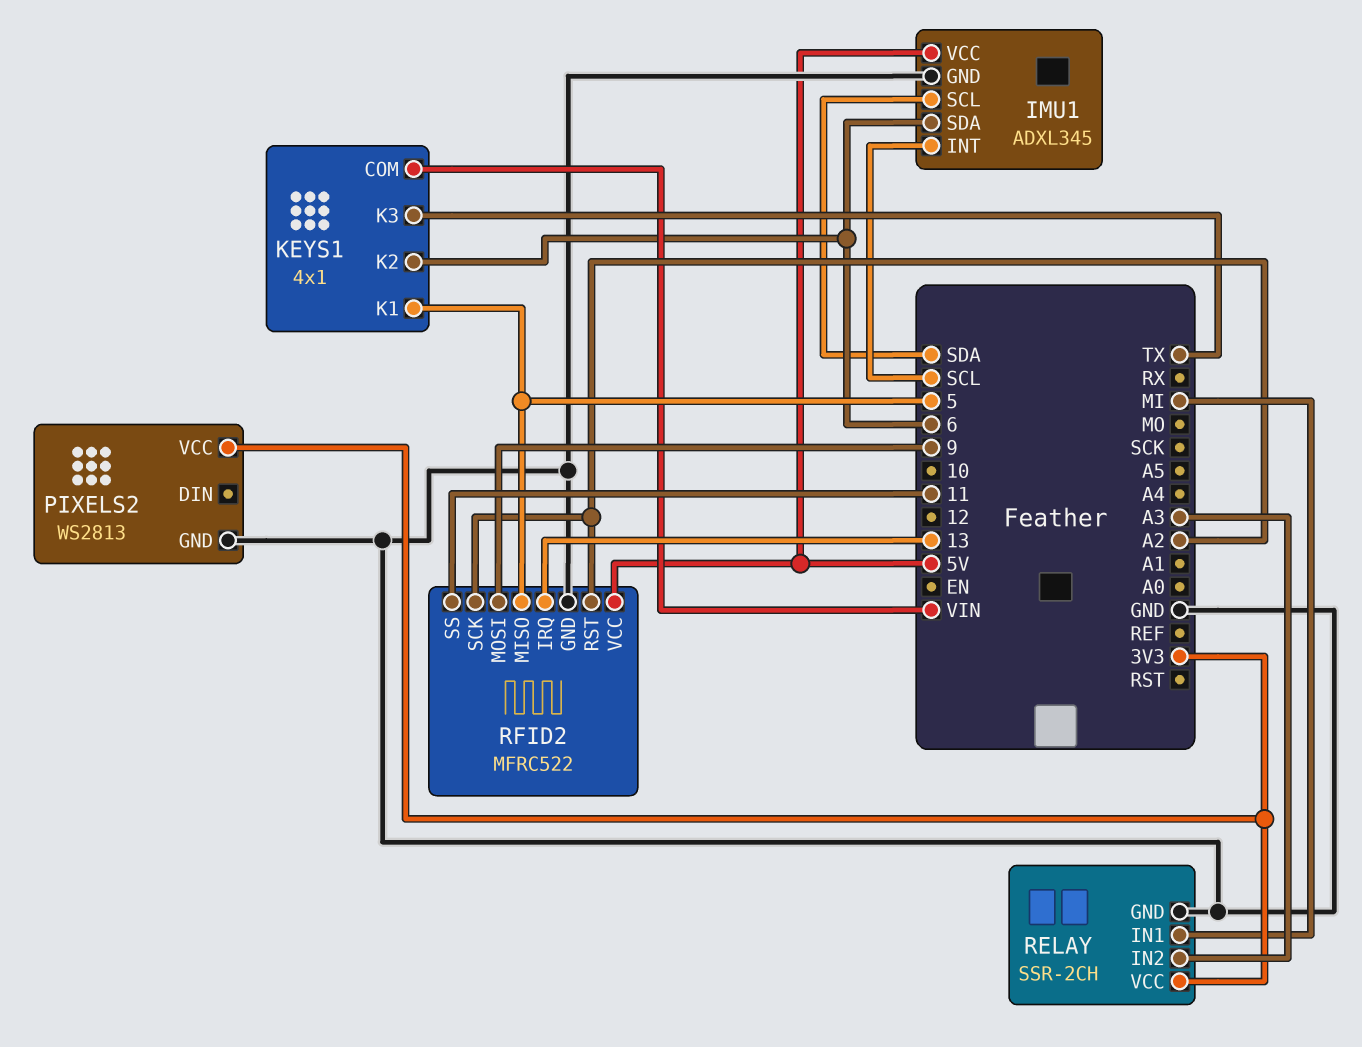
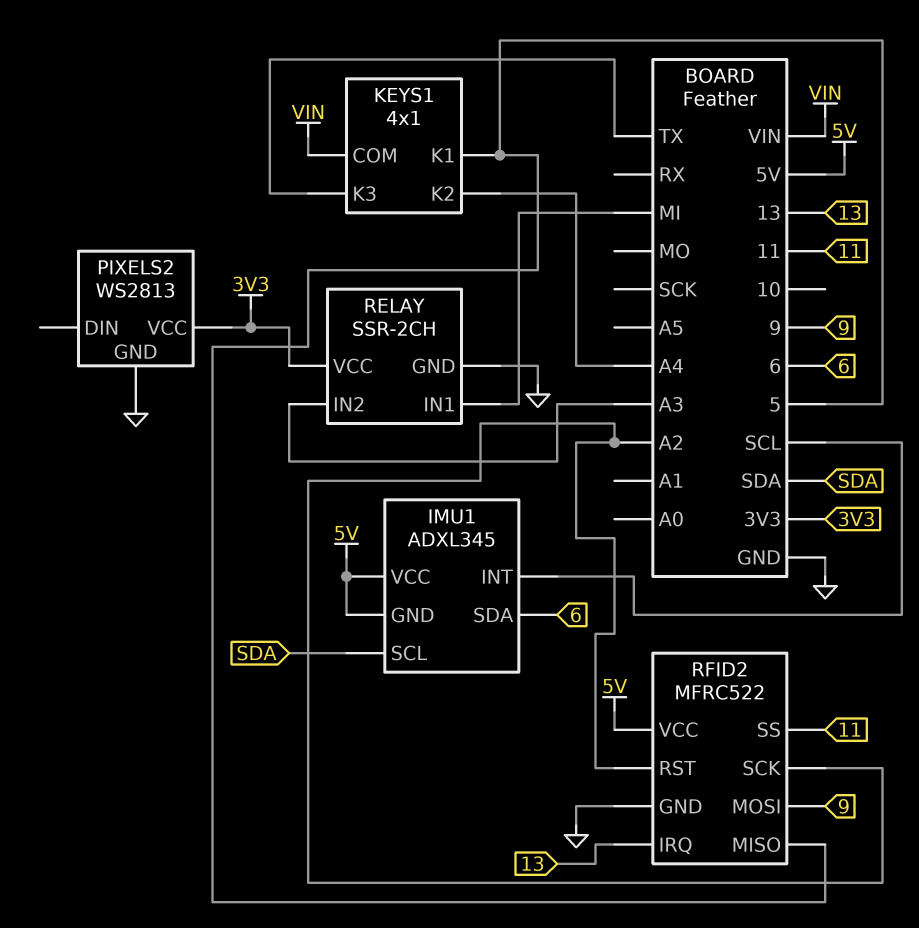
IMU1 pin GND: GND -> 5V
KEYS1 pin K2: 6 -> A4

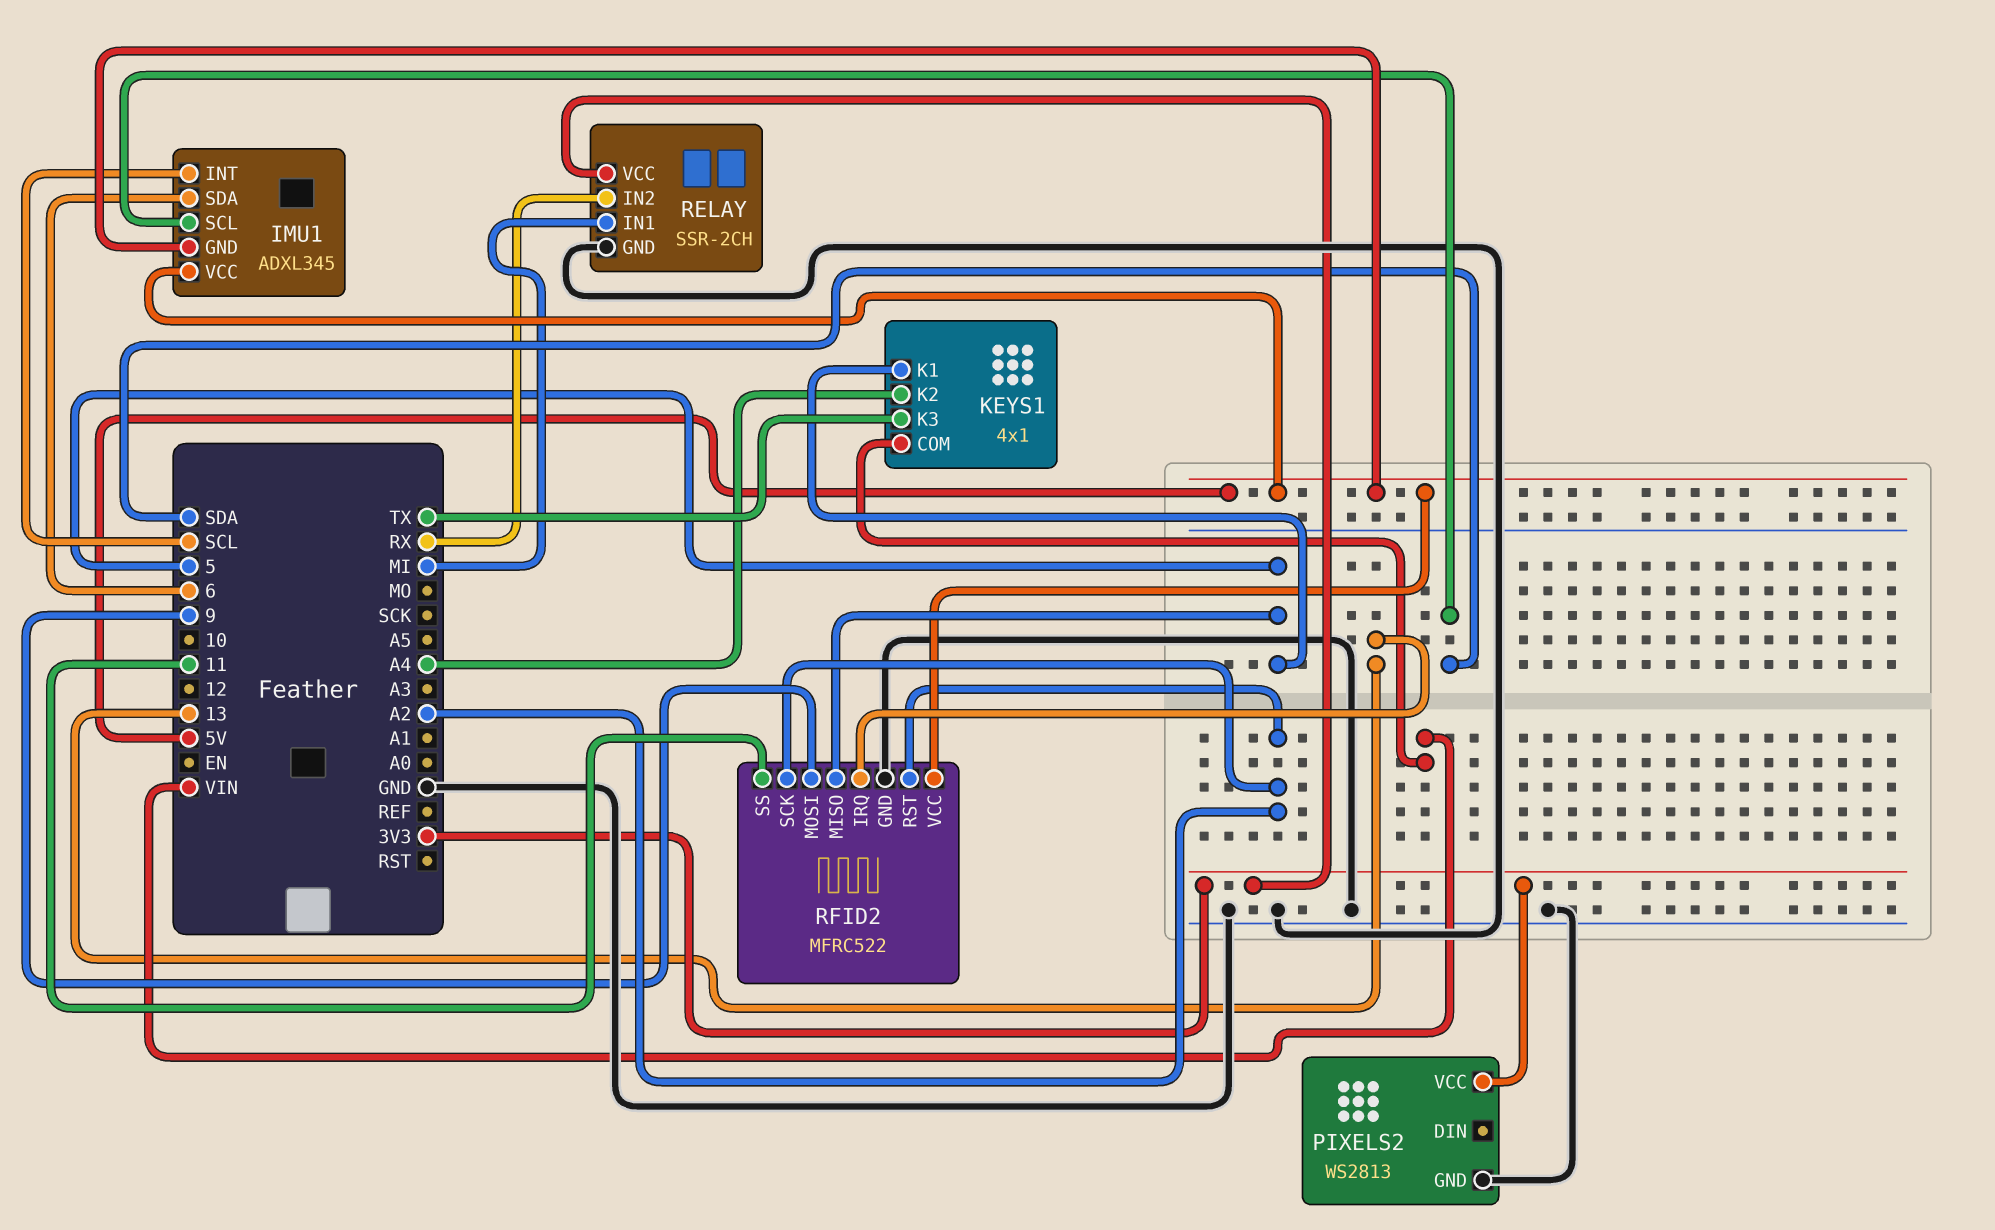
RELAY pin IN2: A3 -> RX

